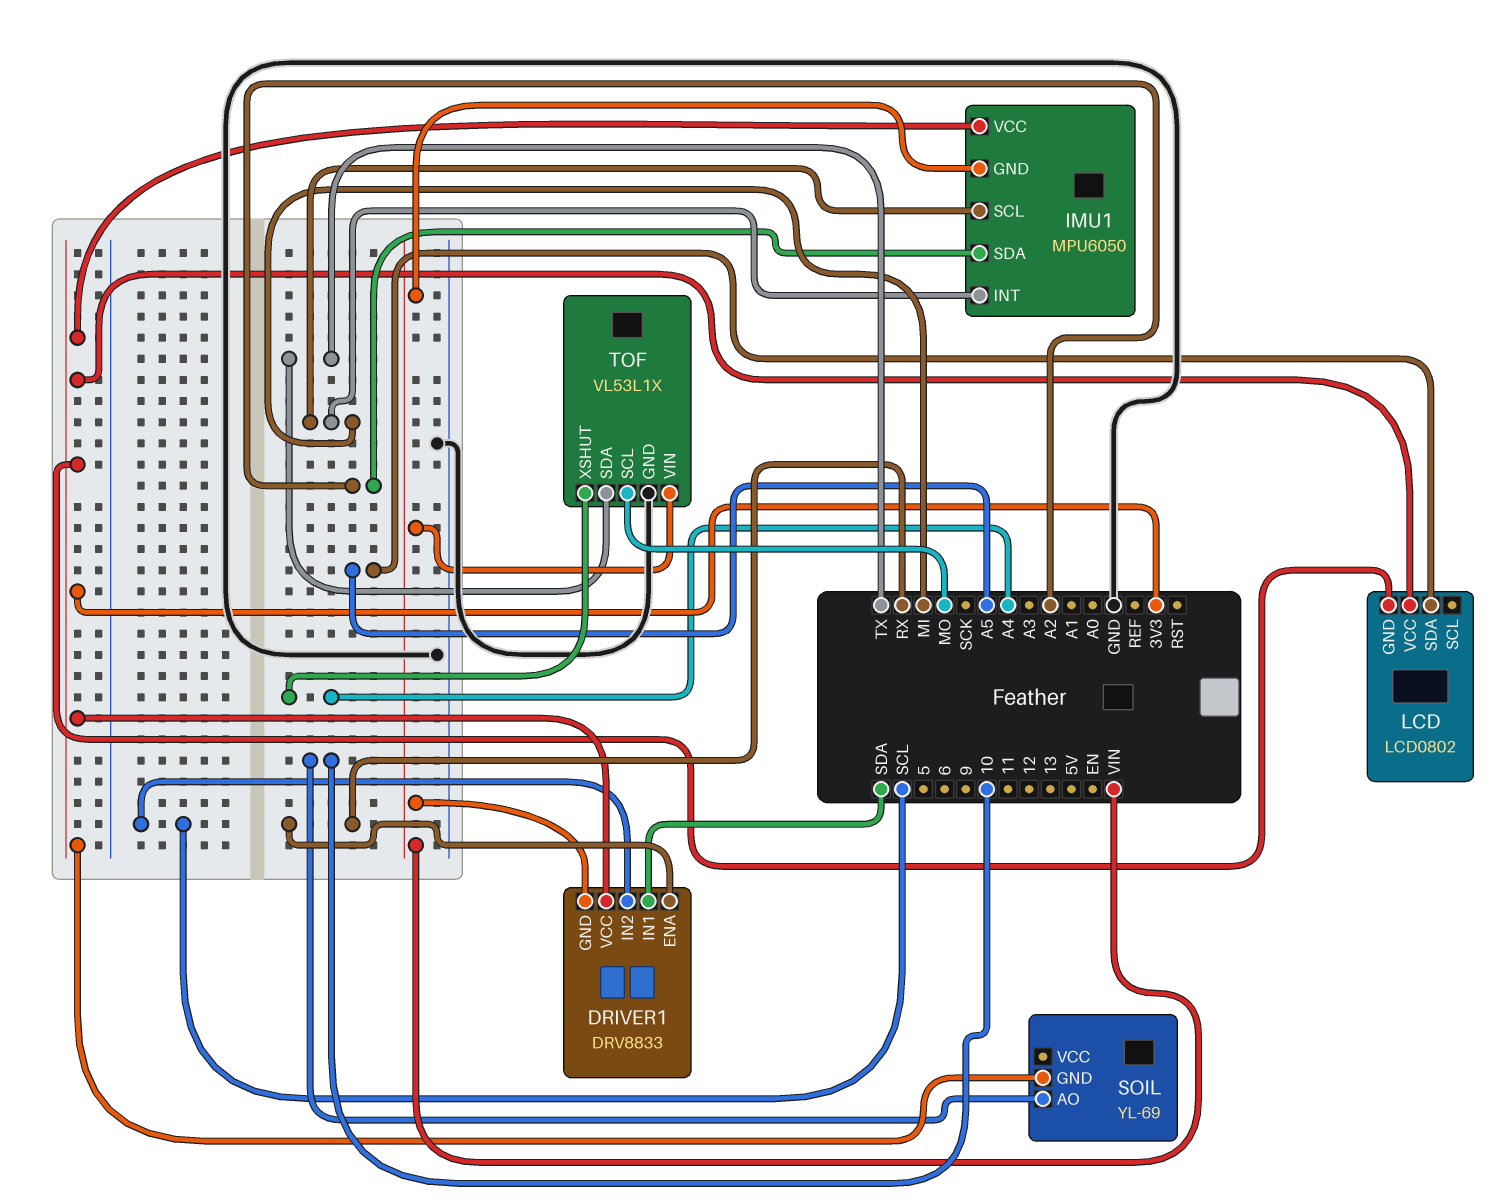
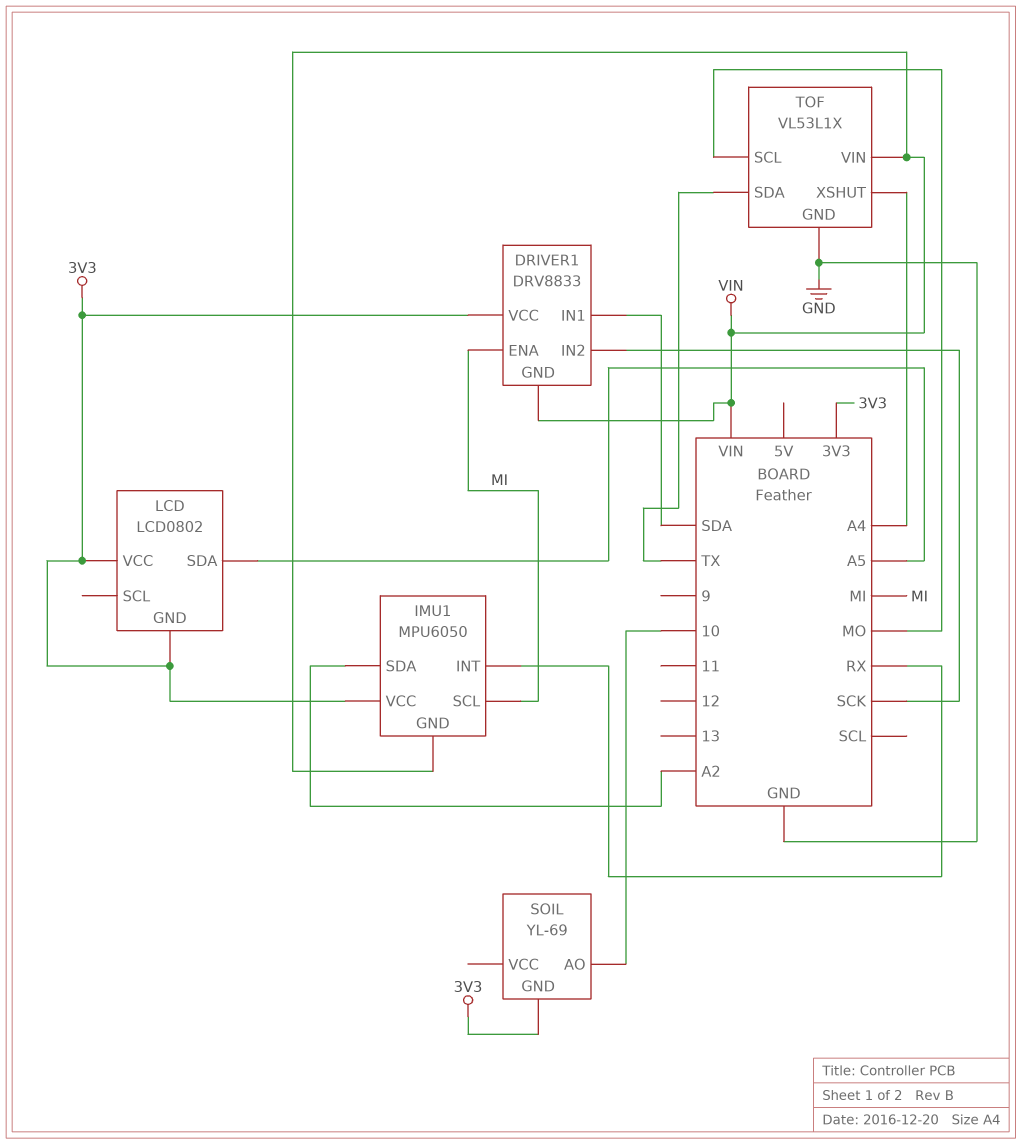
DRIVER1 pin ENA: RX -> MI
DRIVER1 pin IN2: SCL -> SCK
IMU1 pin INT: MI -> RX

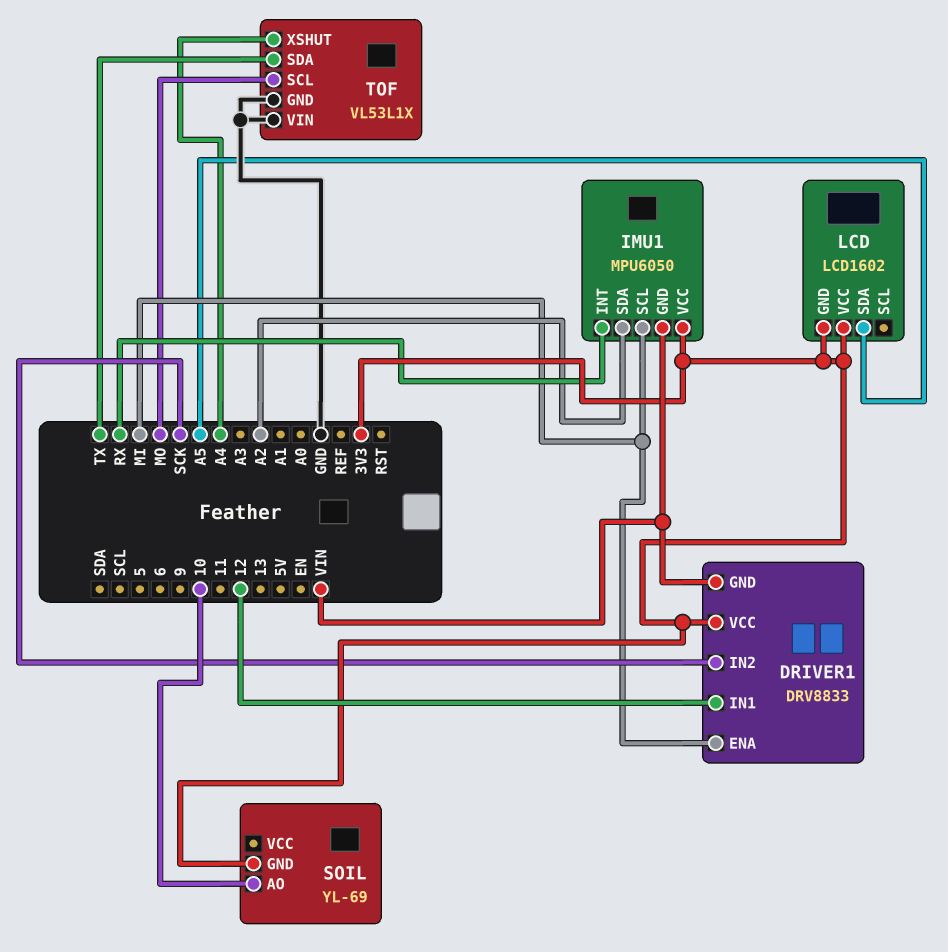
DRIVER1 pin IN1: SDA -> 12
LCD: LCD0802 -> LCD1602
TOF pin VIN: VIN -> GND

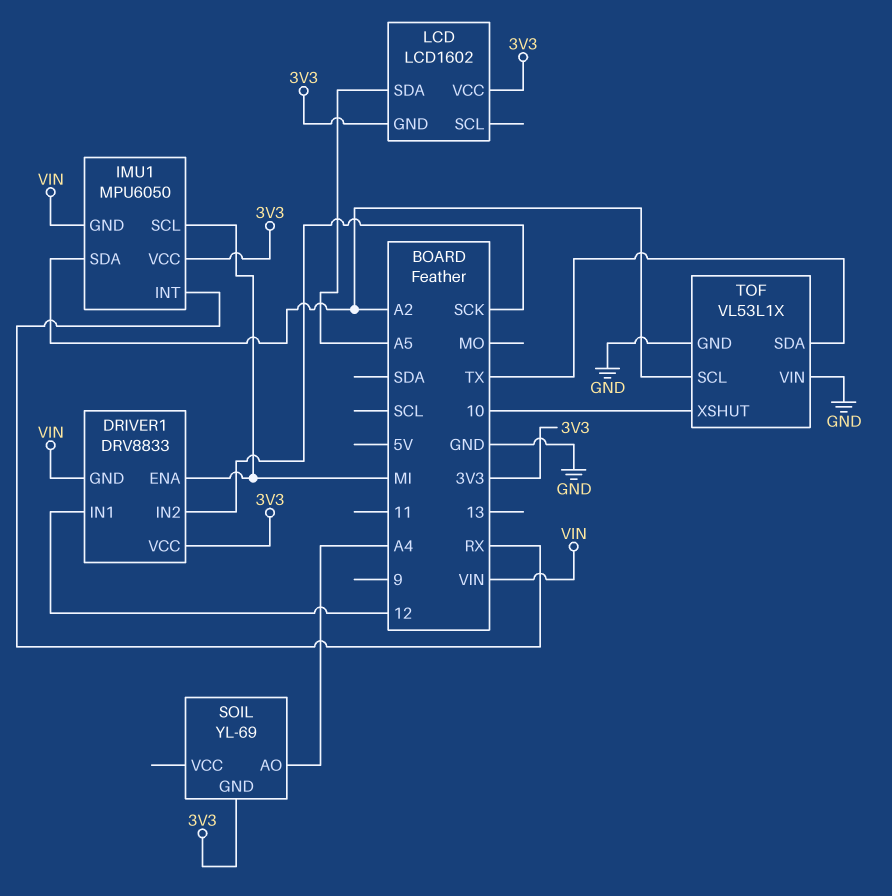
SOIL pin AO: 10 -> A4
TOF pin SCL: MO -> A2
TOF pin XSHUT: A4 -> 10

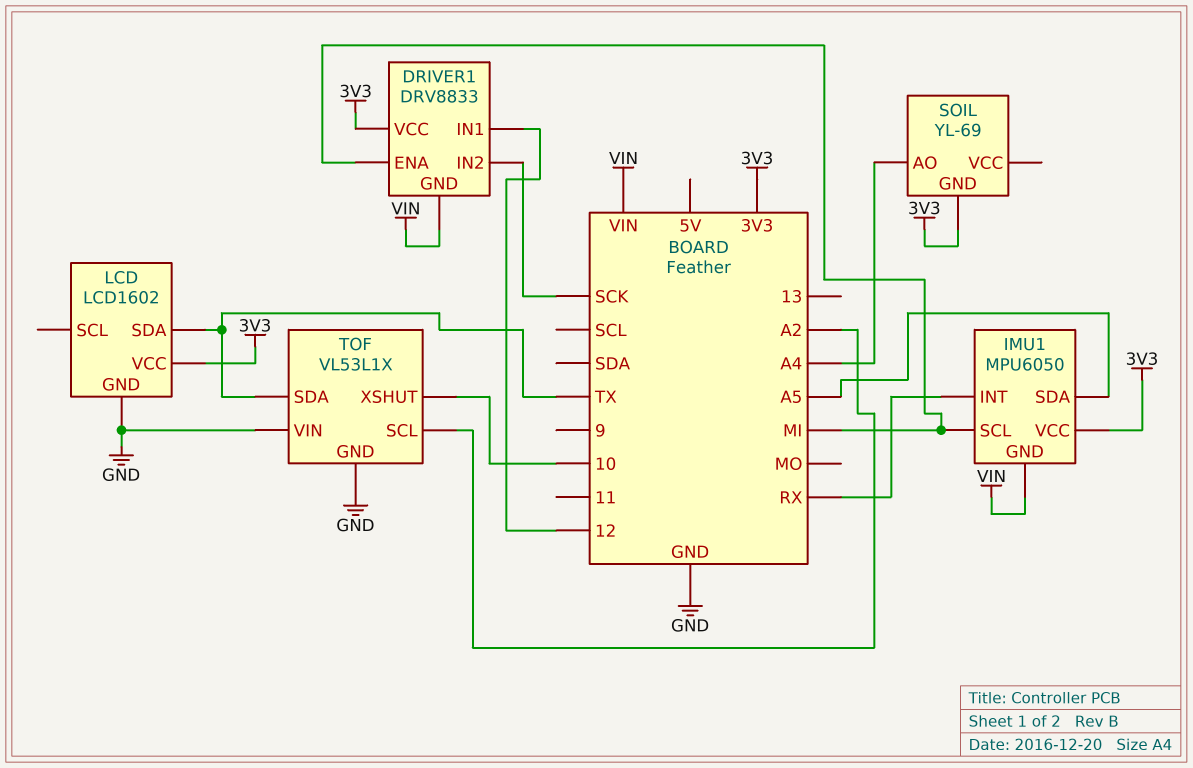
IMU1 pin SDA: A2 -> A5
LCD pin GND: 3V3 -> GND
LCD pin SDA: A5 -> TX

